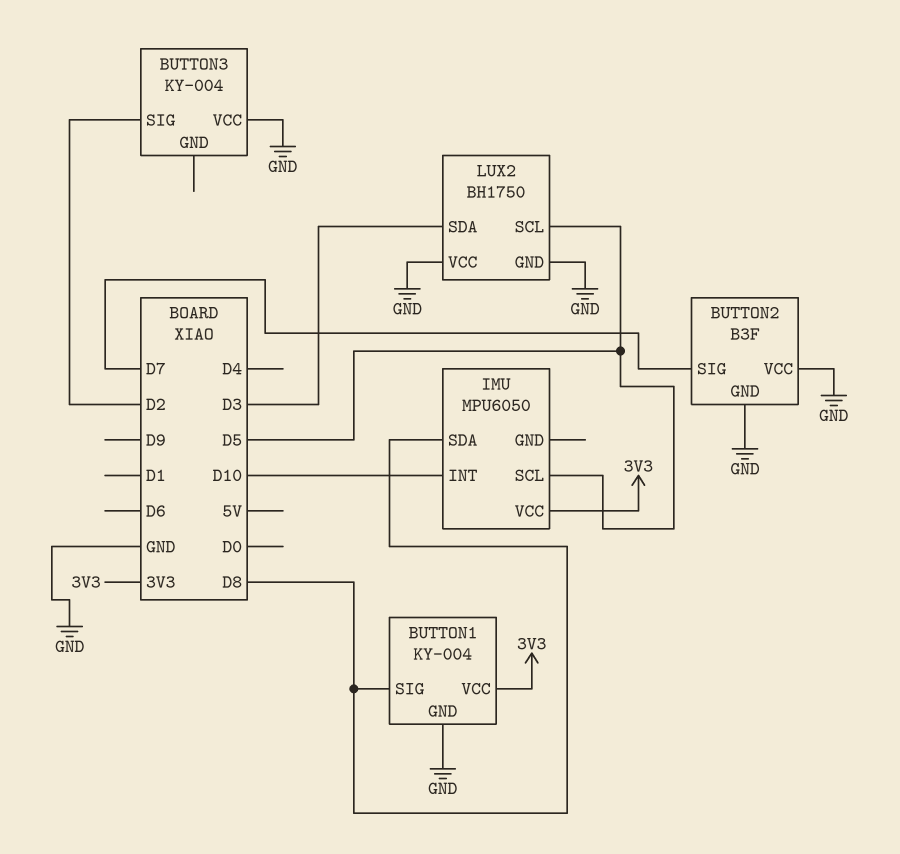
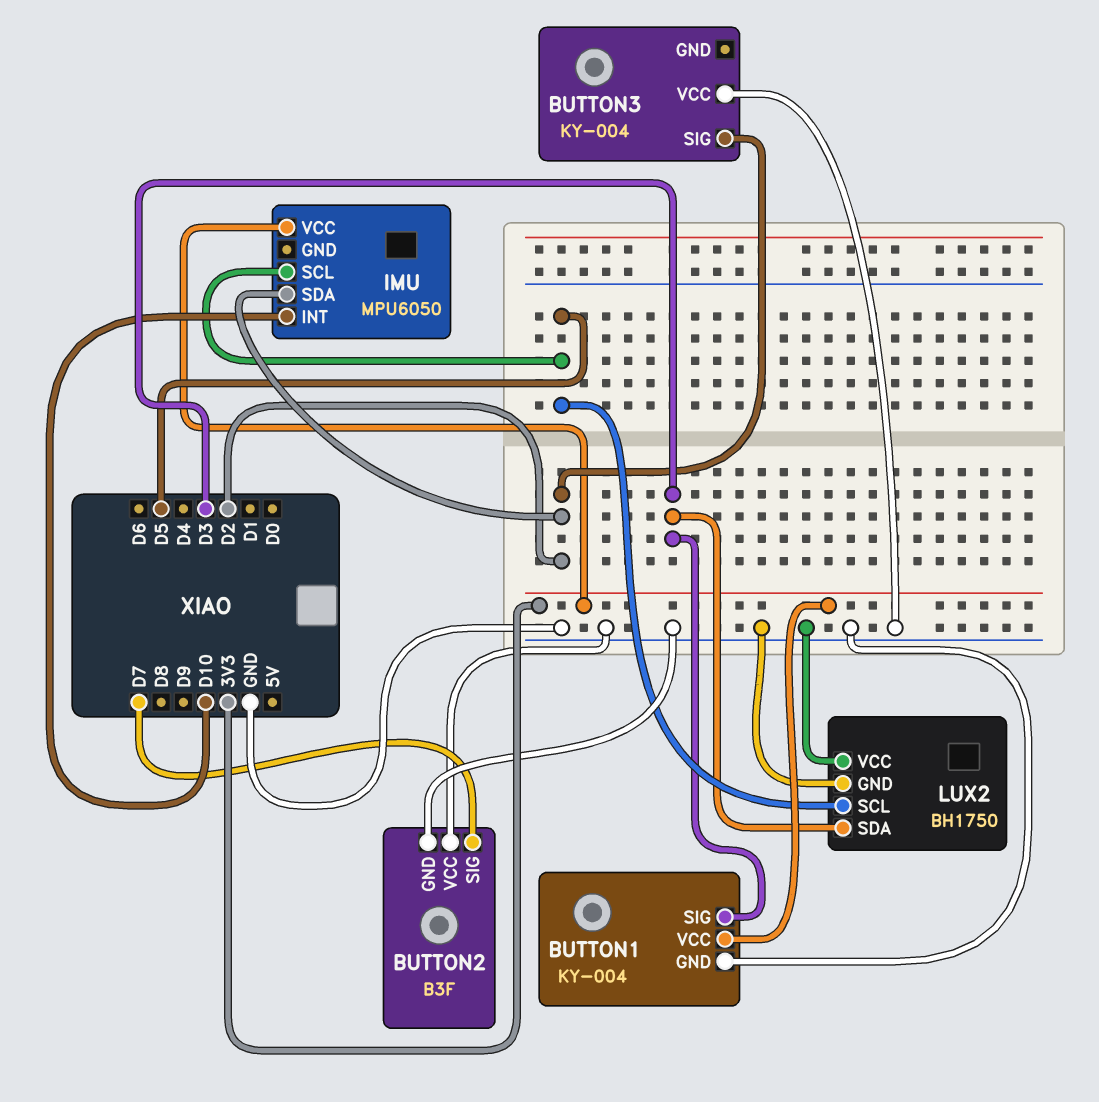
BUTTON1 pin SIG: D8 -> D3
IMU pin SDA: D8 -> D2

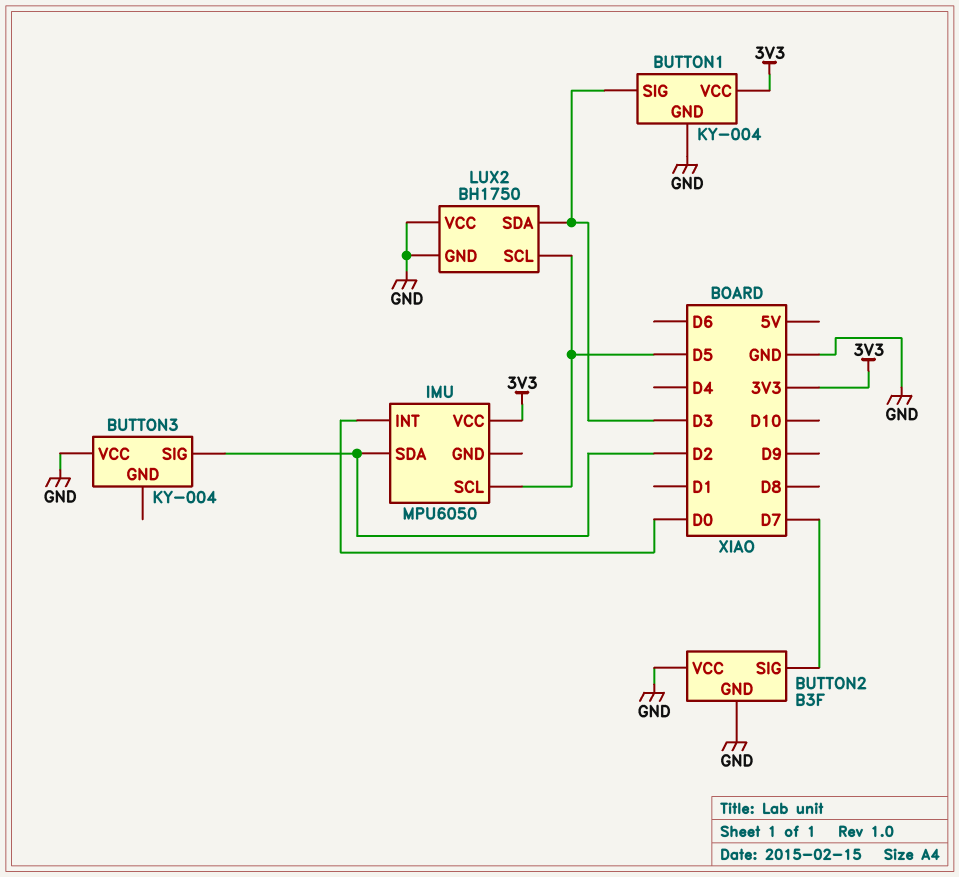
IMU pin INT: D10 -> D0

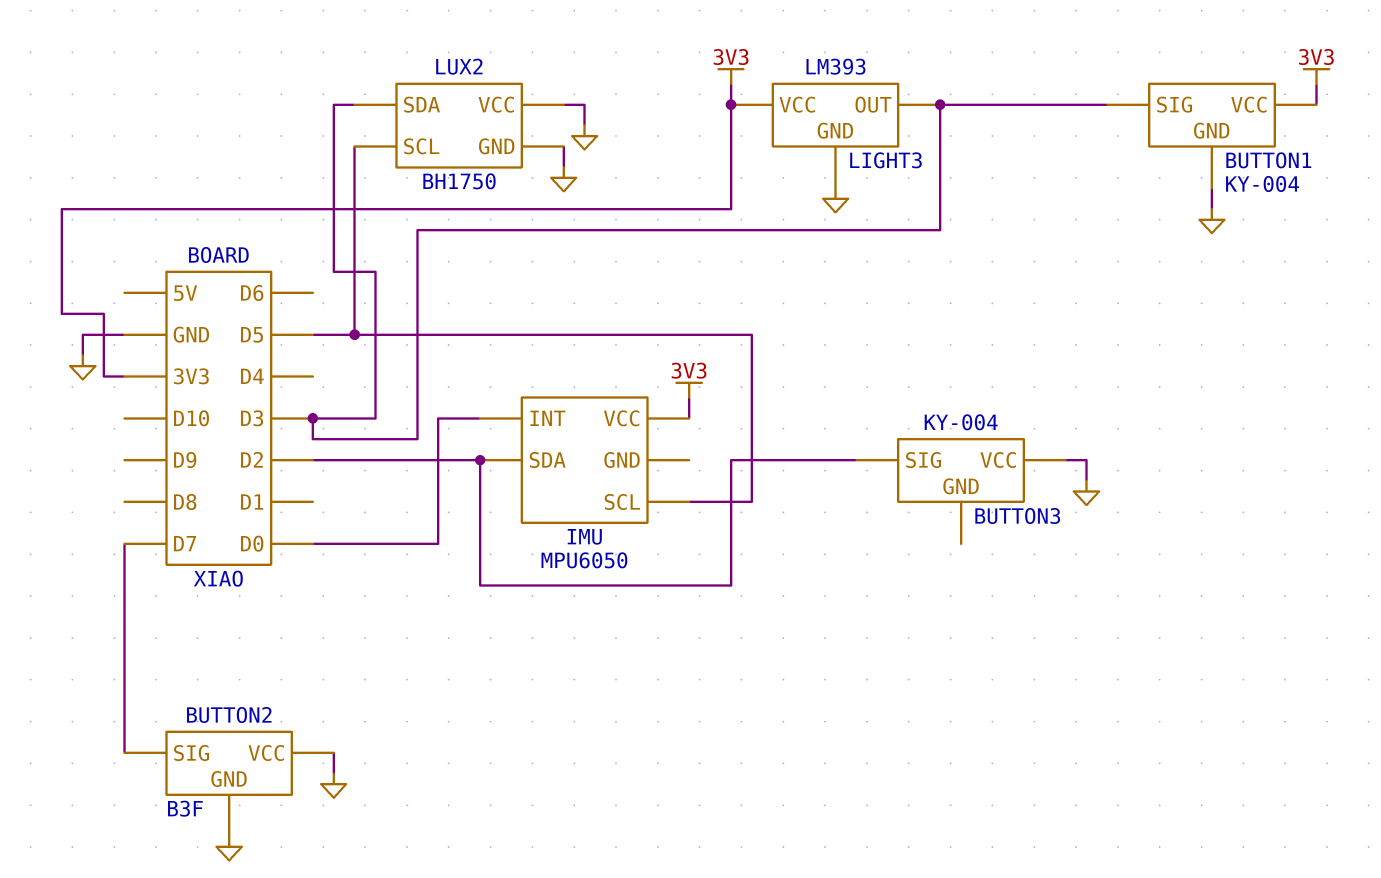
LIGHT3: none -> LM393
LIGHT3 pin GND: none -> GND
LIGHT3 pin OUT: none -> D3
LIGHT3 pin VCC: none -> 3V3

